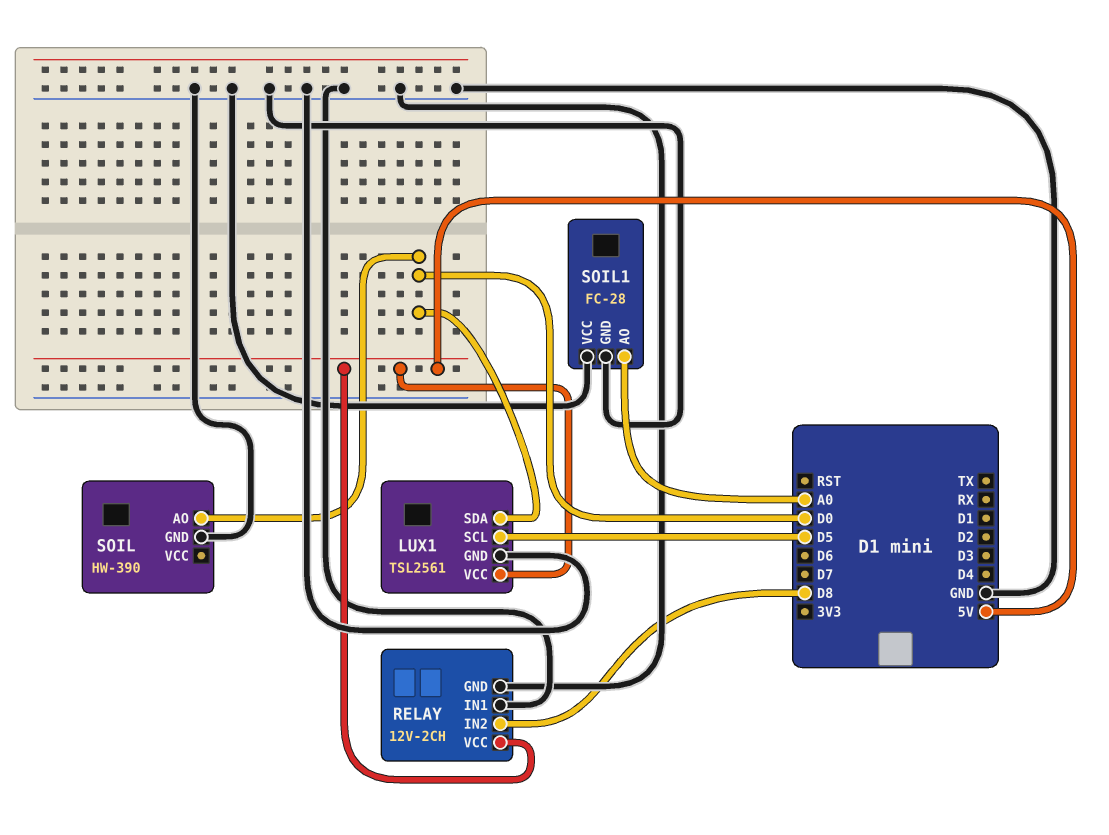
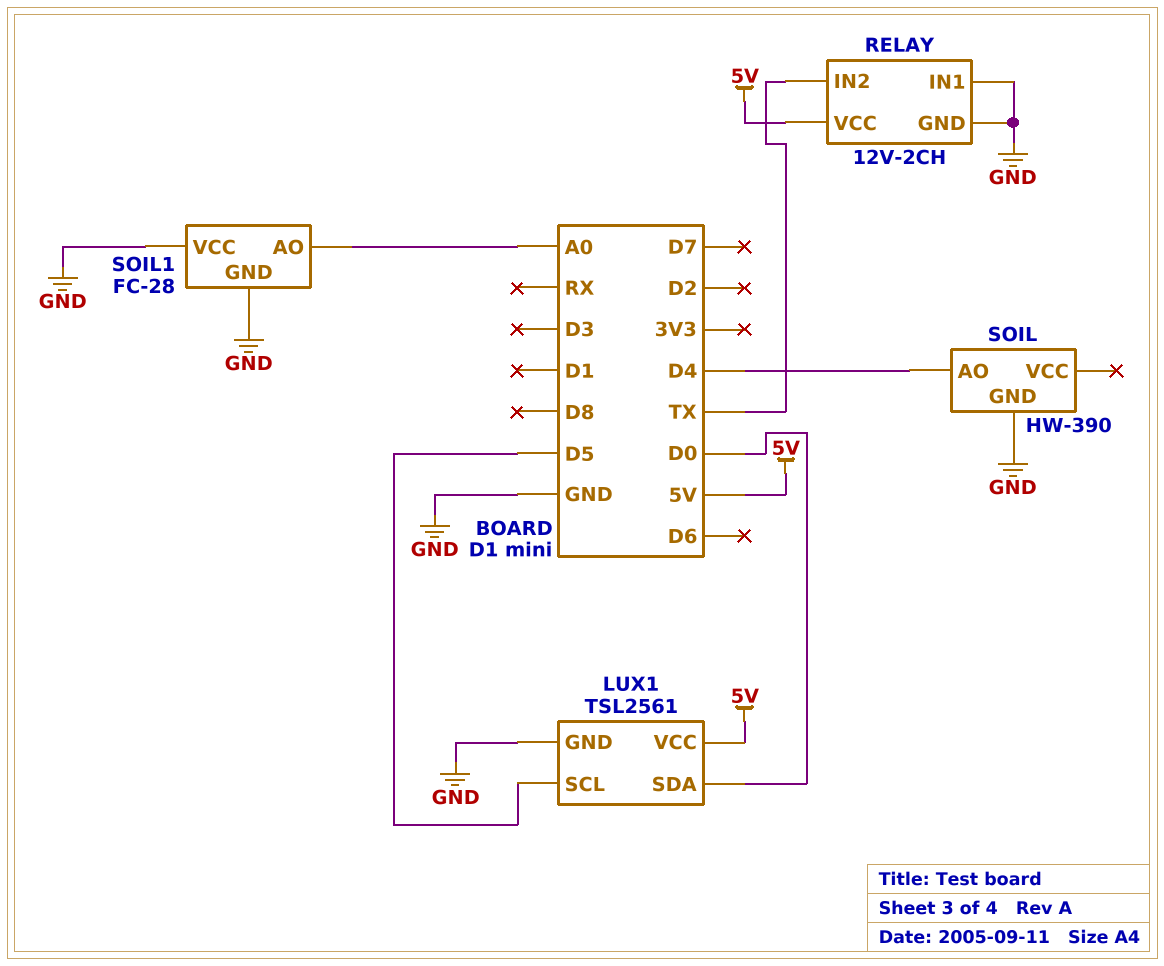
RELAY pin IN2: D8 -> TX
SOIL pin AO: D0 -> D4

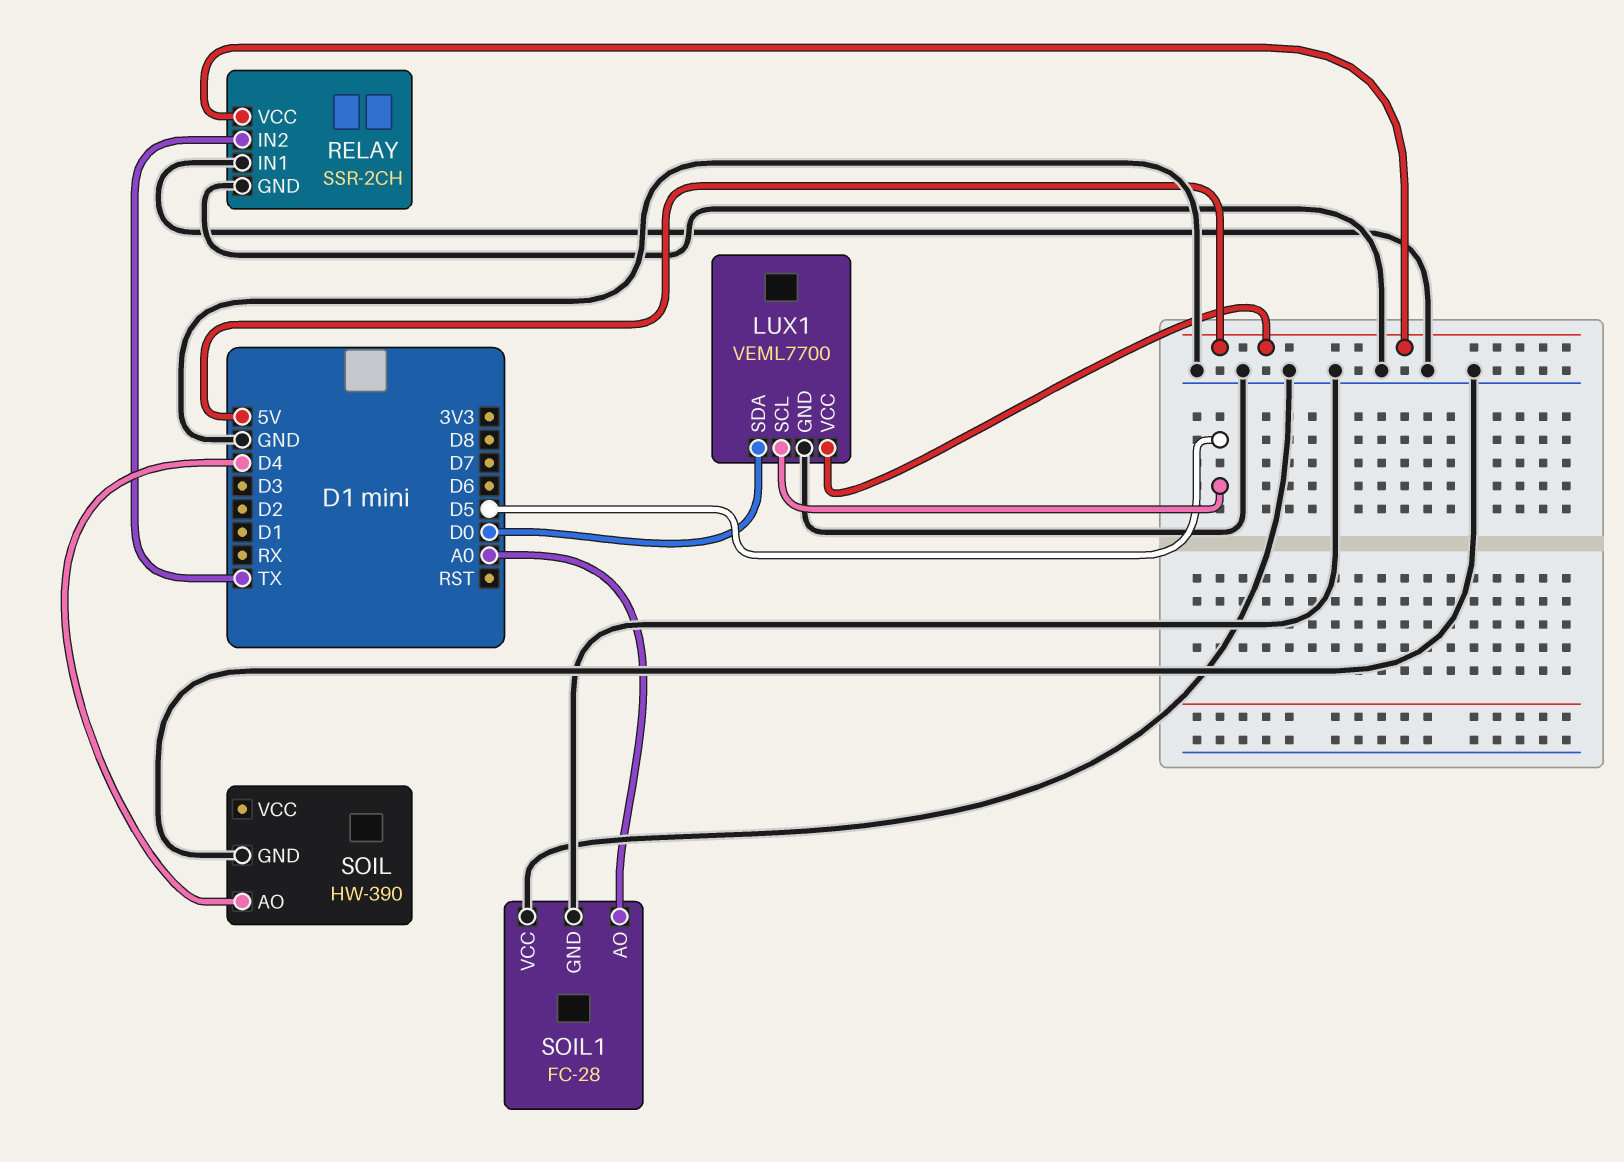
LUX1: TSL2561 -> VEML7700
RELAY: 12V-2CH -> SSR-2CH

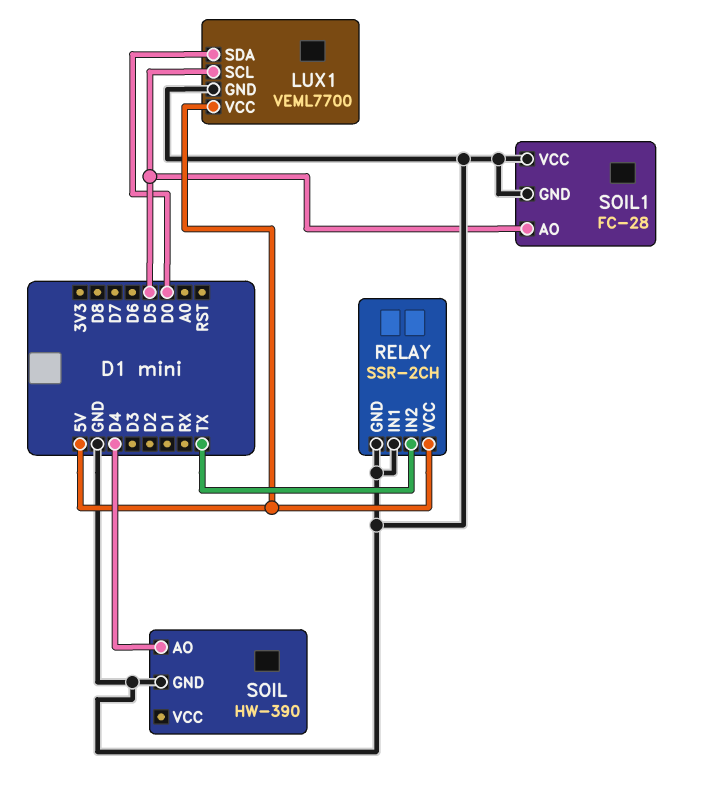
SOIL1 pin AO: A0 -> D5

